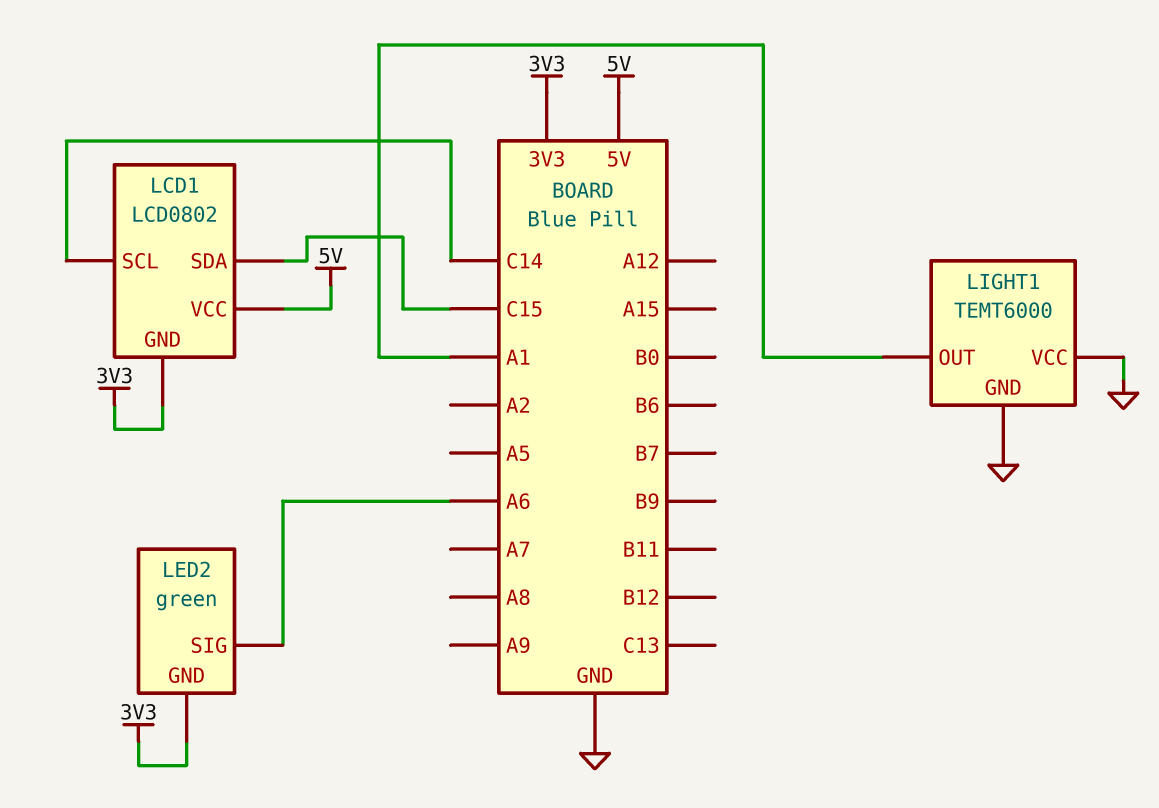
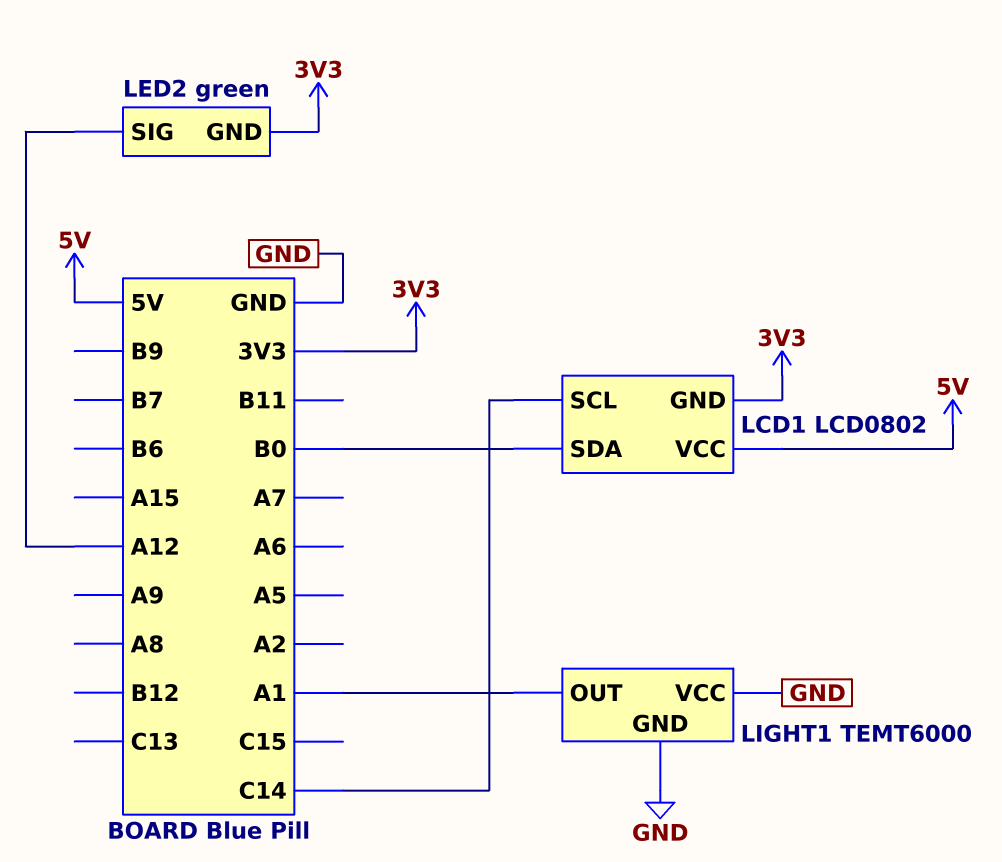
LCD1 pin SDA: C15 -> B0
LED2 pin SIG: A6 -> A12

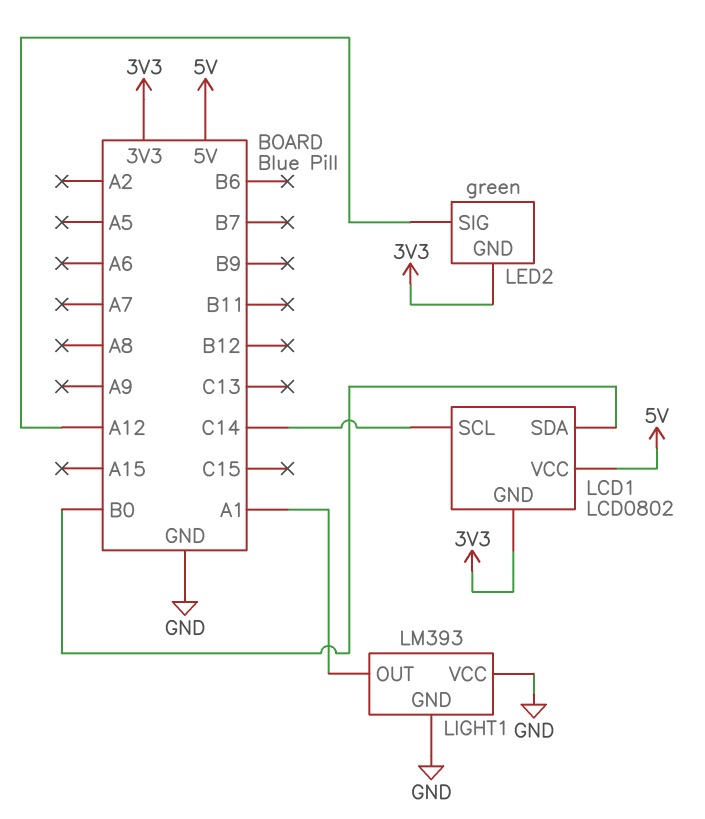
LIGHT1: TEMT6000 -> LM393

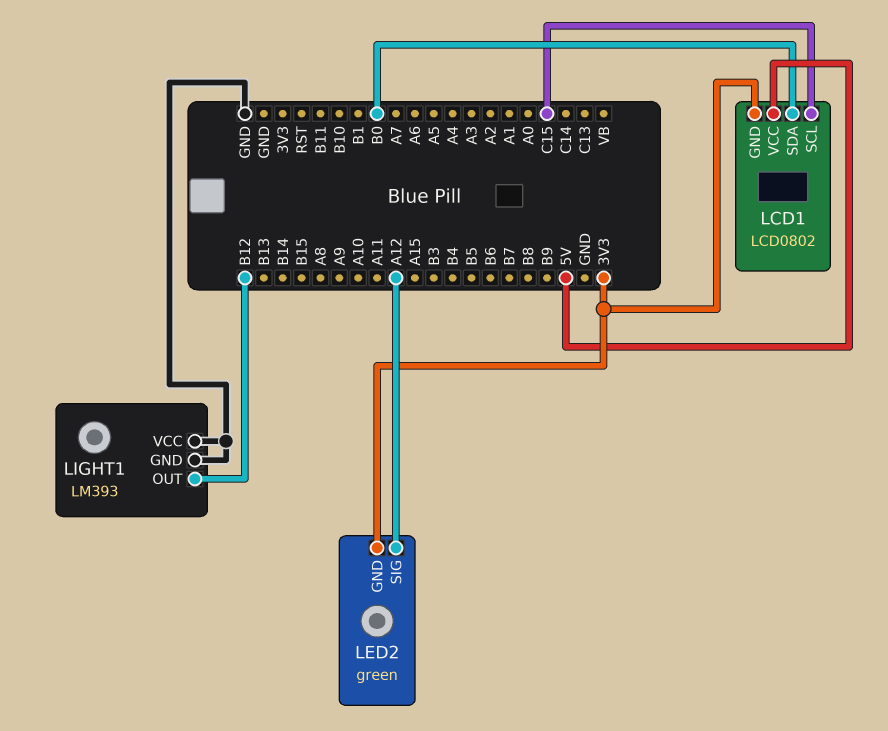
LCD1 pin SCL: C14 -> C15
LIGHT1 pin OUT: A1 -> B12

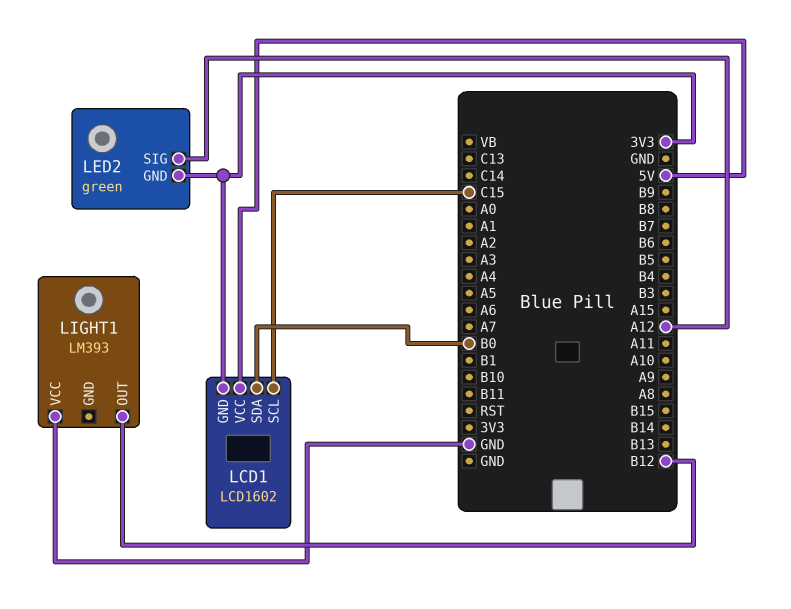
LCD1: LCD0802 -> LCD1602
LIGHT1 pin GND: GND -> none

